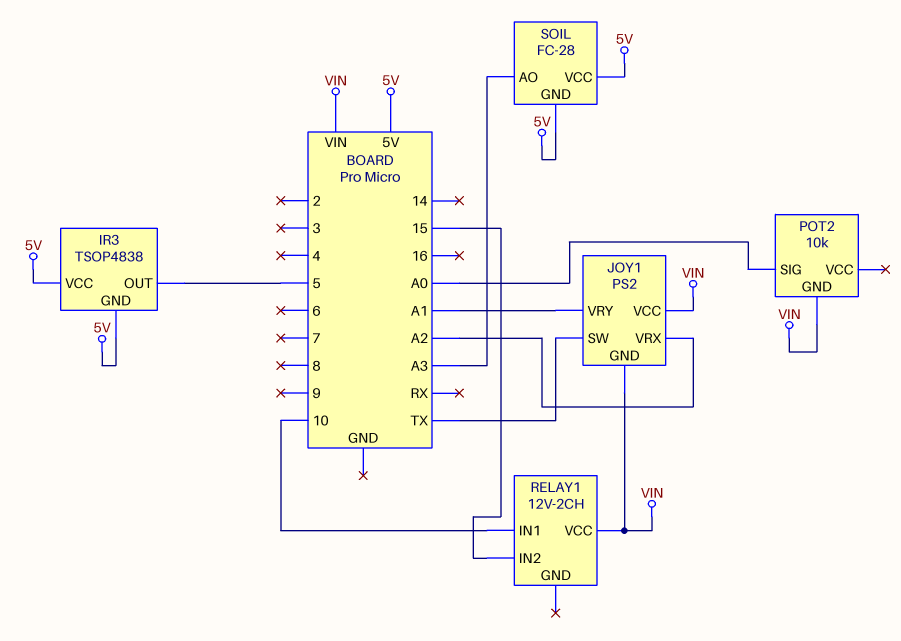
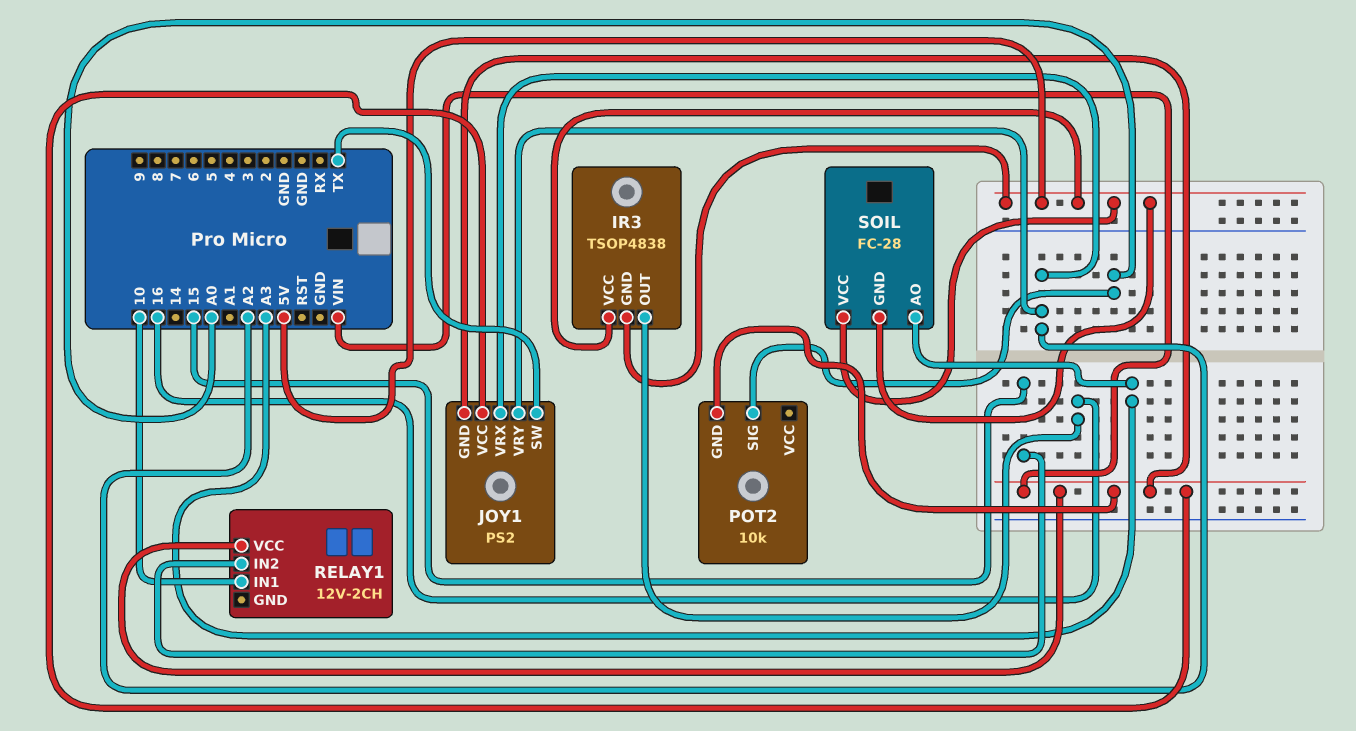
IR3 pin OUT: 5 -> 16
JOY1 pin VRY: A1 -> A2

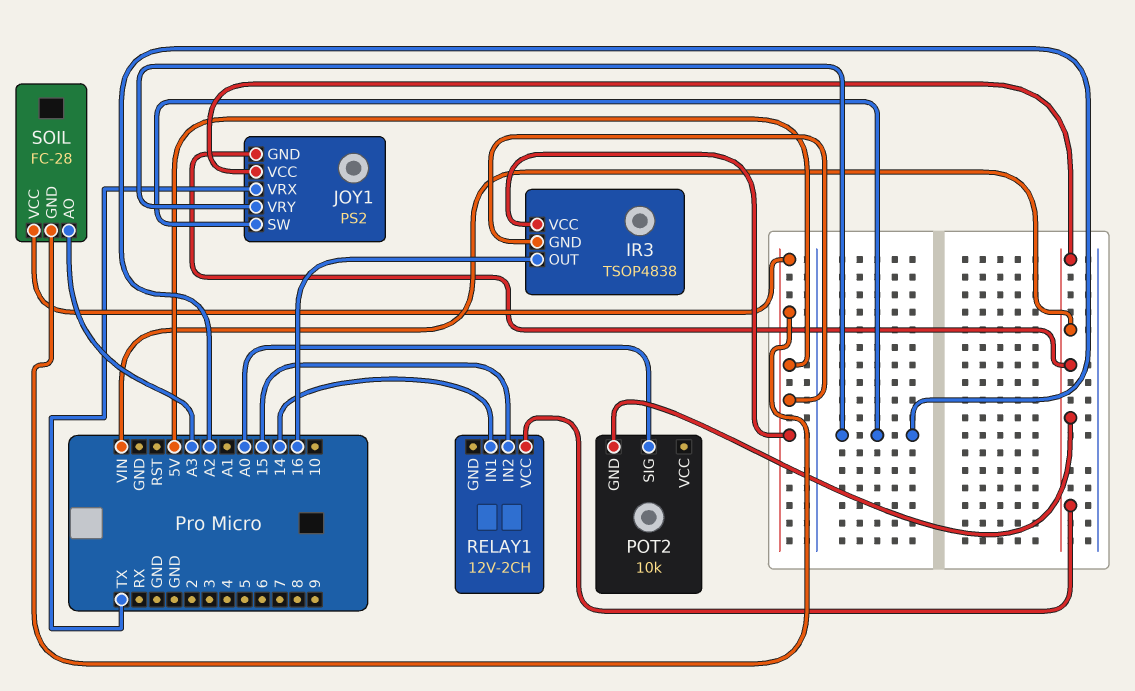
JOY1 pin SW: TX -> A2
JOY1 pin VRX: A2 -> TX
RELAY1 pin IN1: 10 -> 14

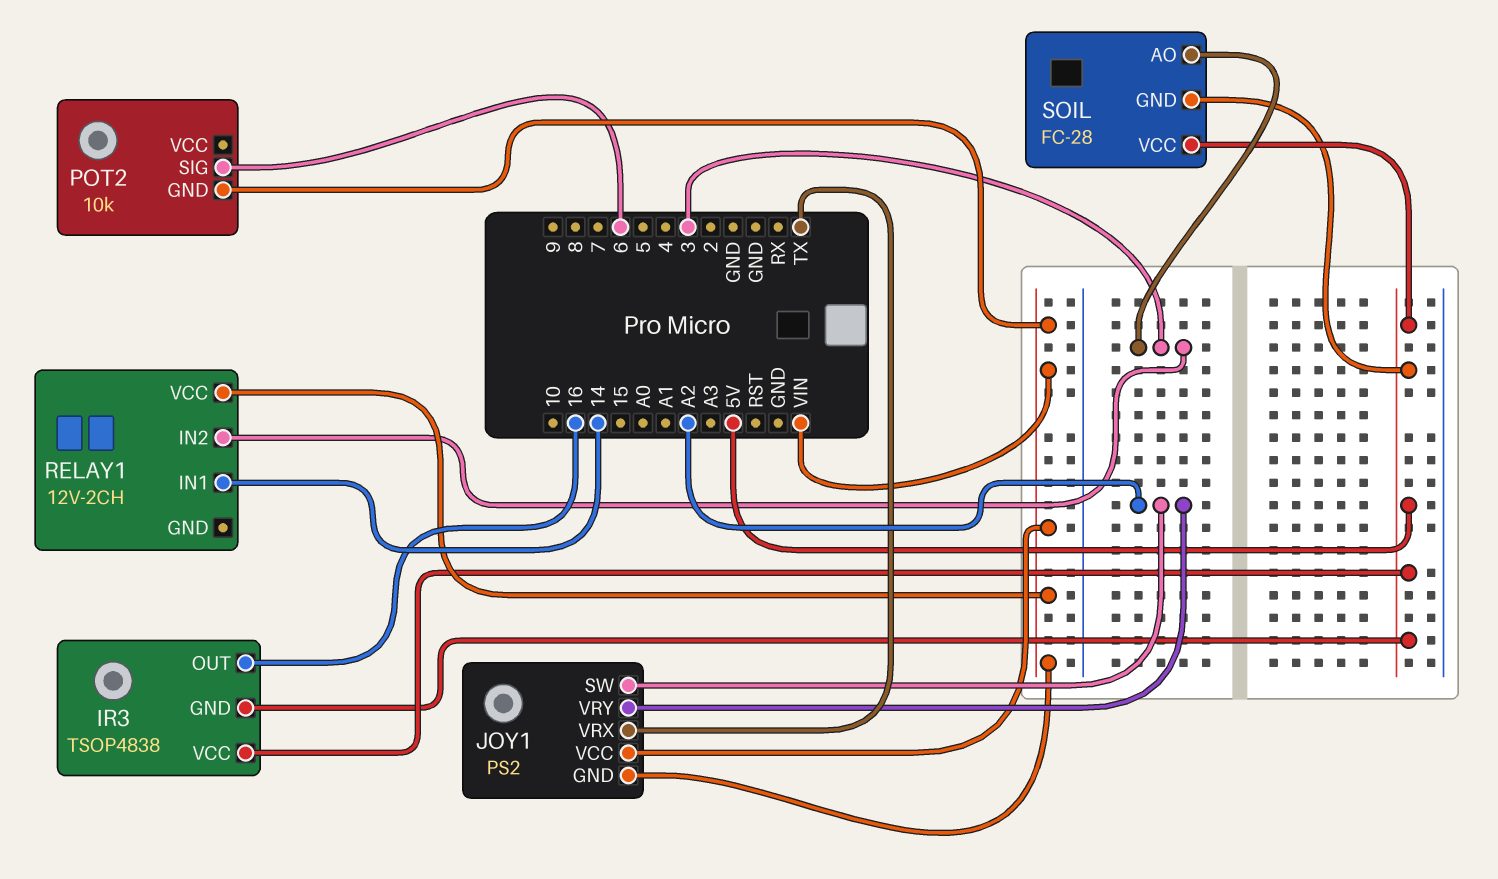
POT2 pin SIG: A0 -> 6
RELAY1 pin IN2: 15 -> 3
SOIL pin AO: A3 -> 3

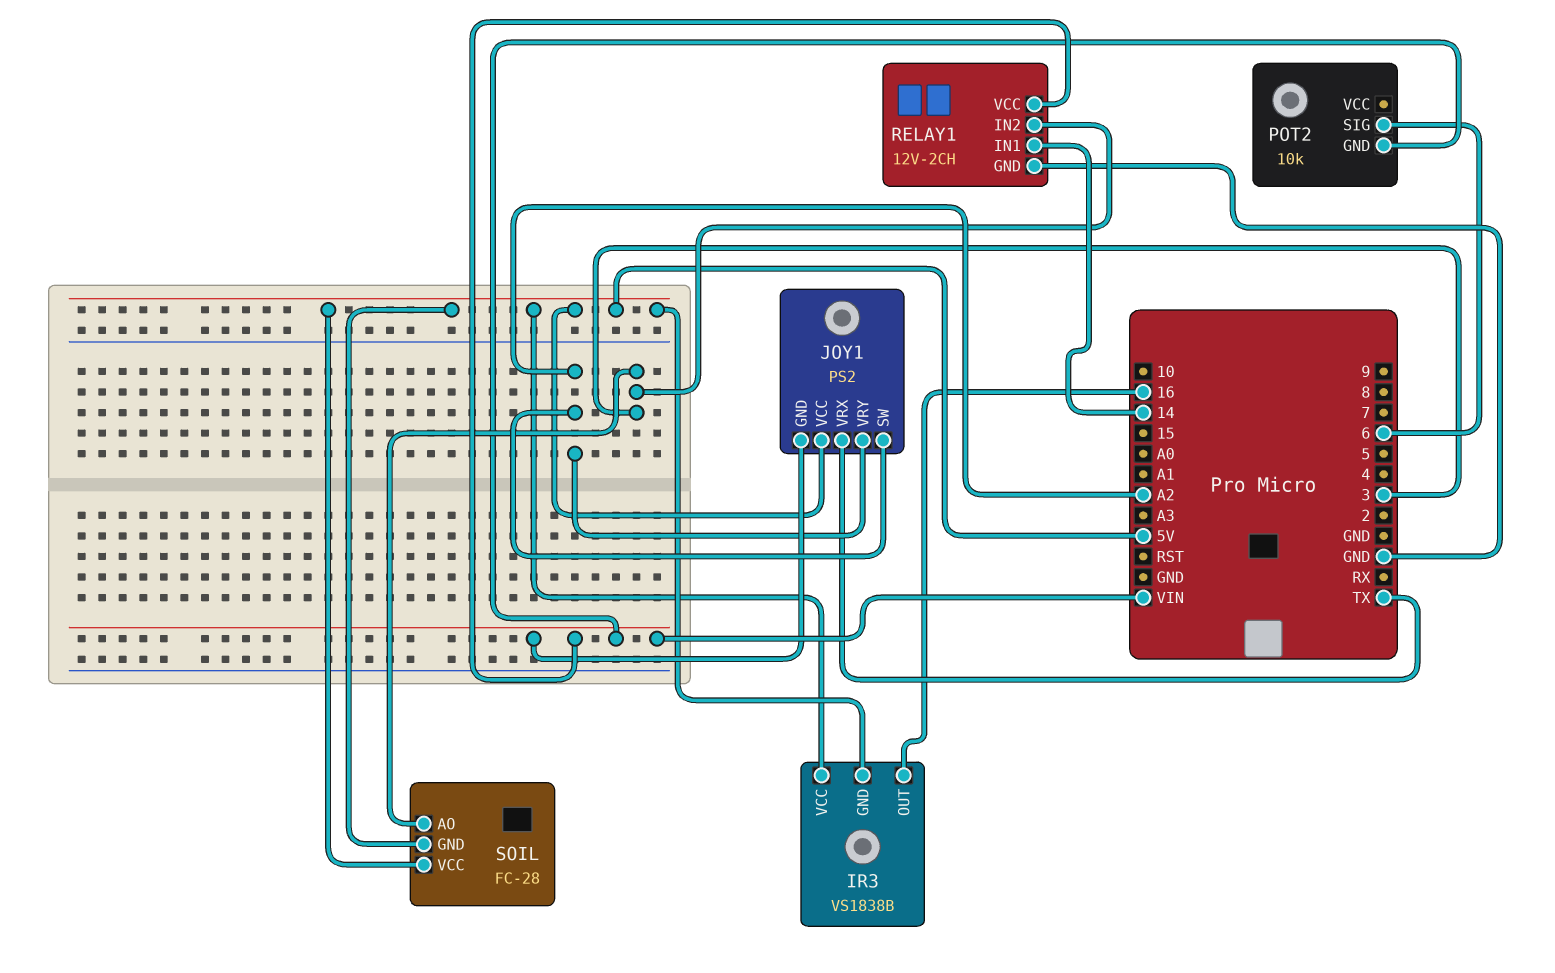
IR3: TSOP4838 -> VS1838B
JOY1 pin VCC: VIN -> 5V
RELAY1 pin GND: none -> GND

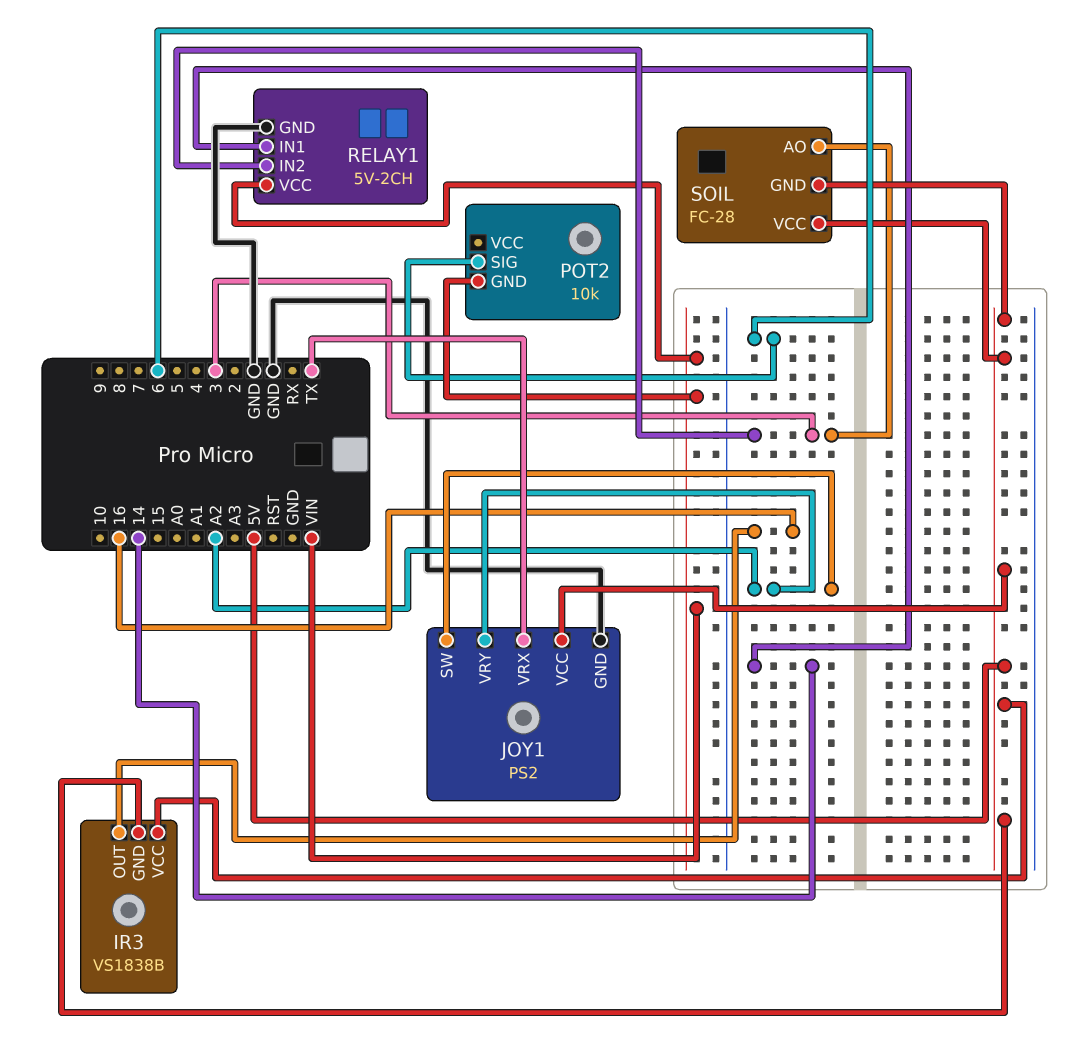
JOY1 pin GND: VIN -> GND
RELAY1: 12V-2CH -> 5V-2CH

